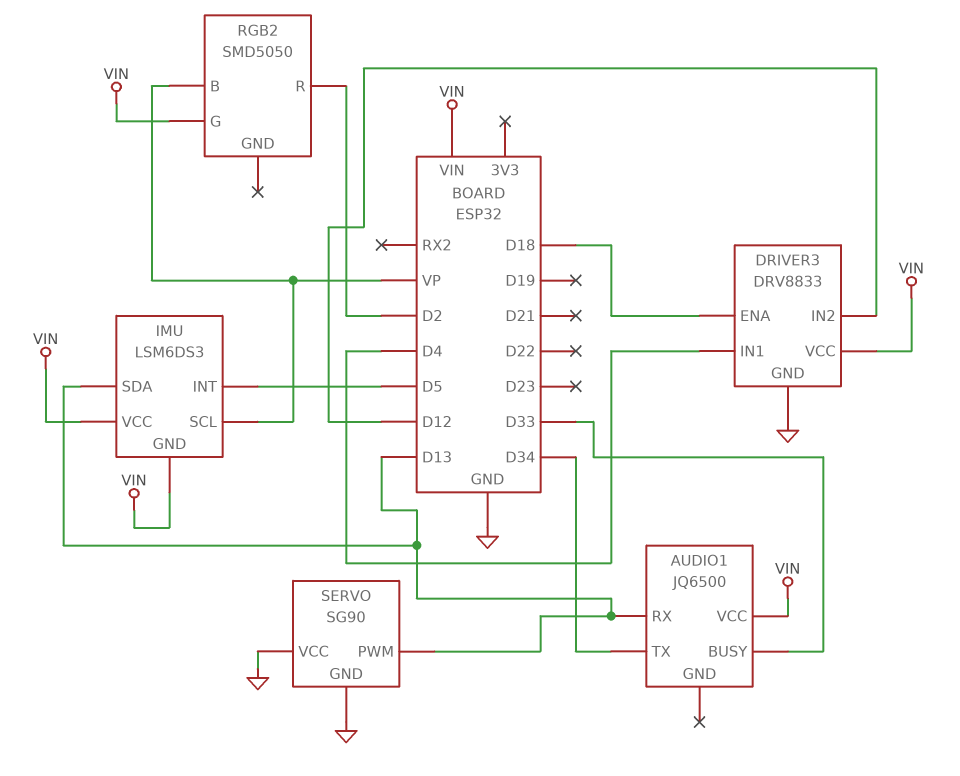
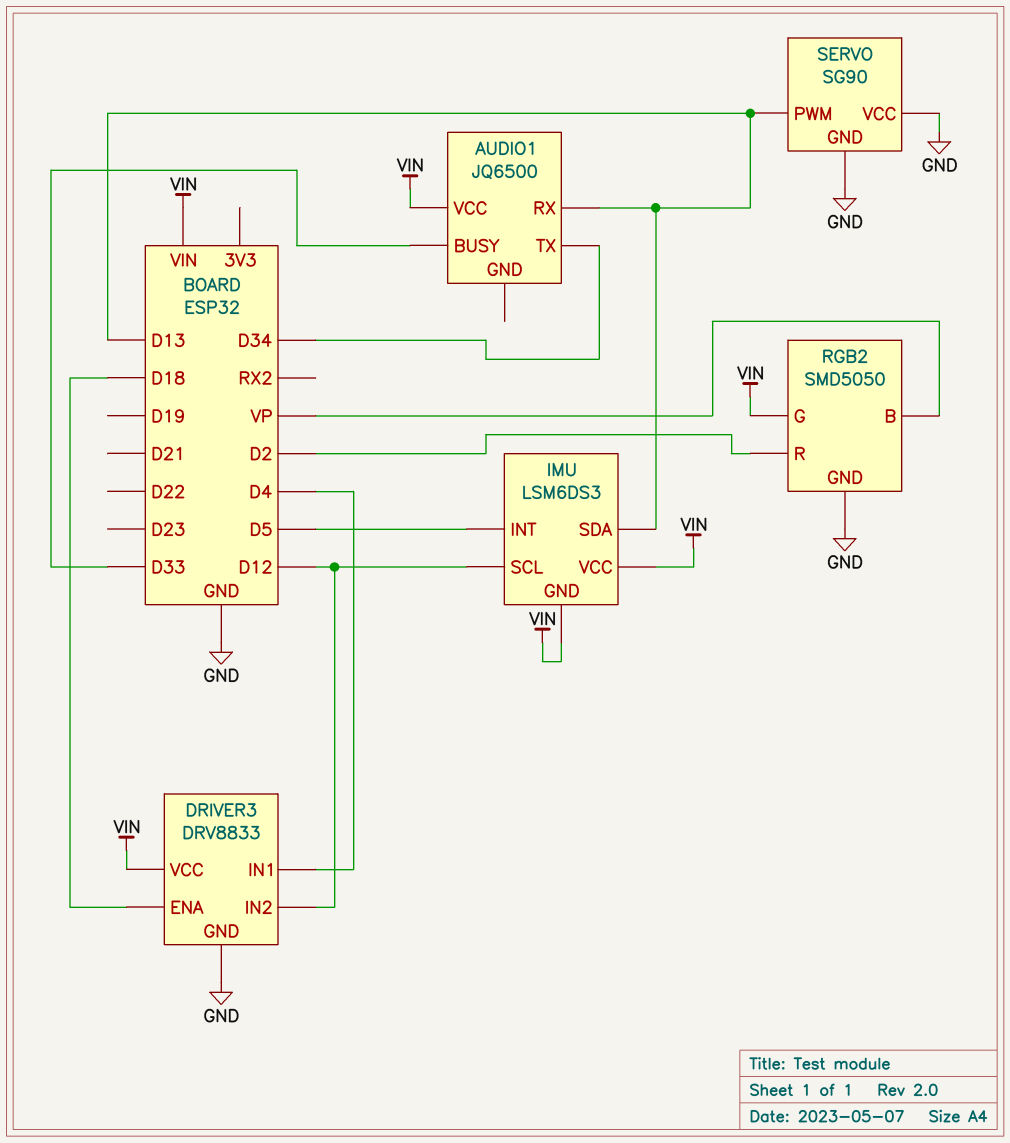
IMU pin SCL: VP -> D12
RGB2 pin GND: none -> GND

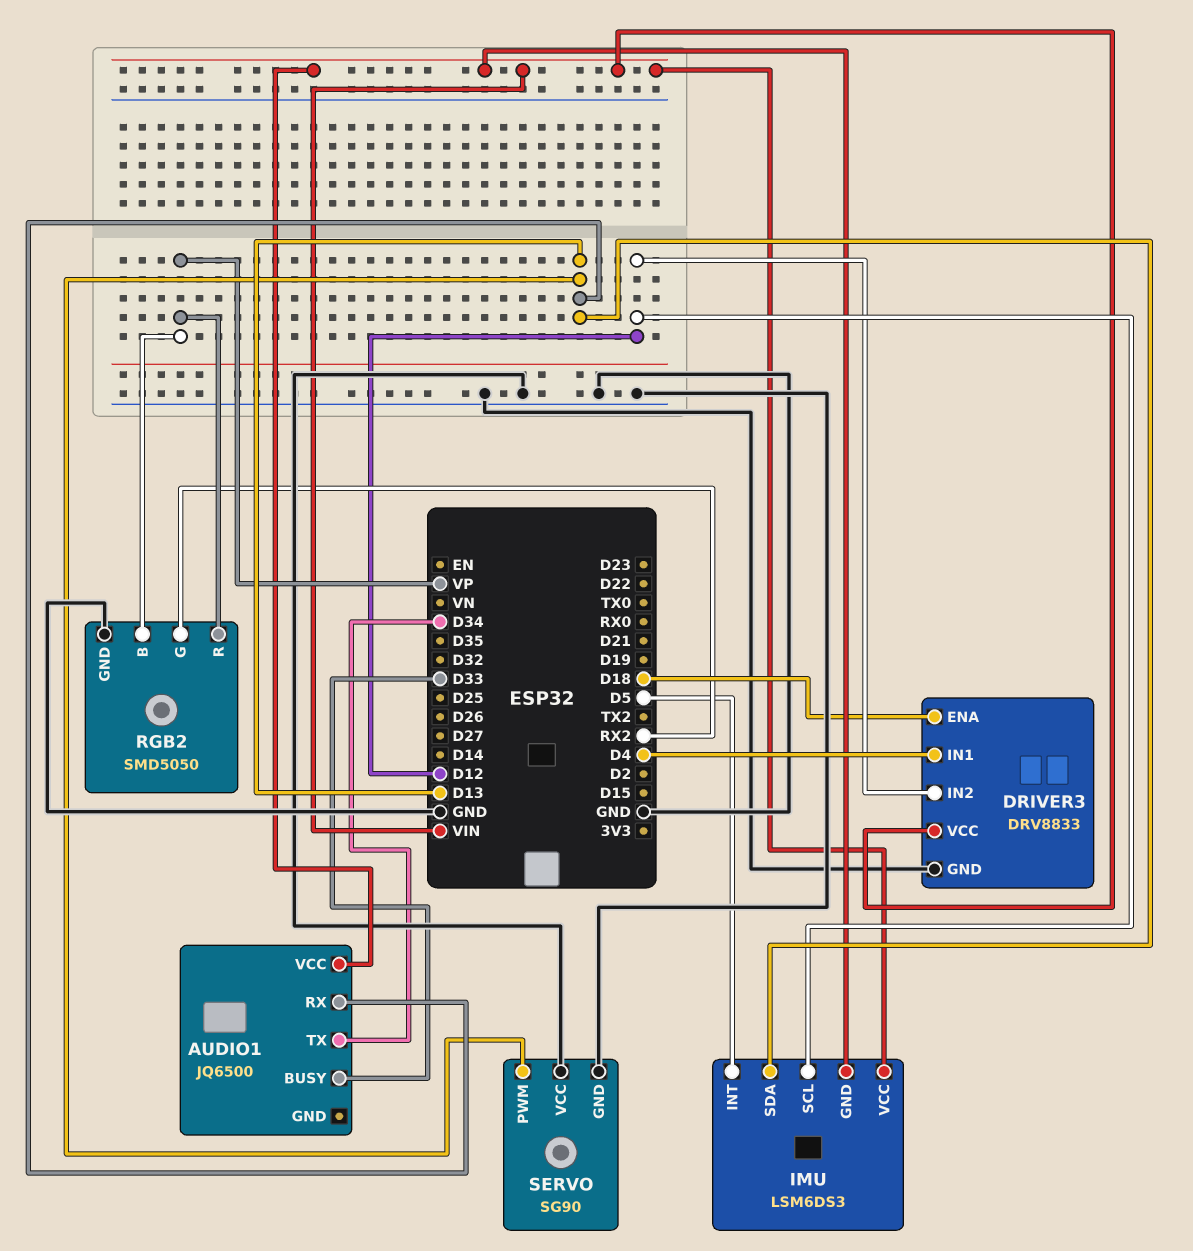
RGB2 pin G: VIN -> RX2
RGB2 pin R: D2 -> VP

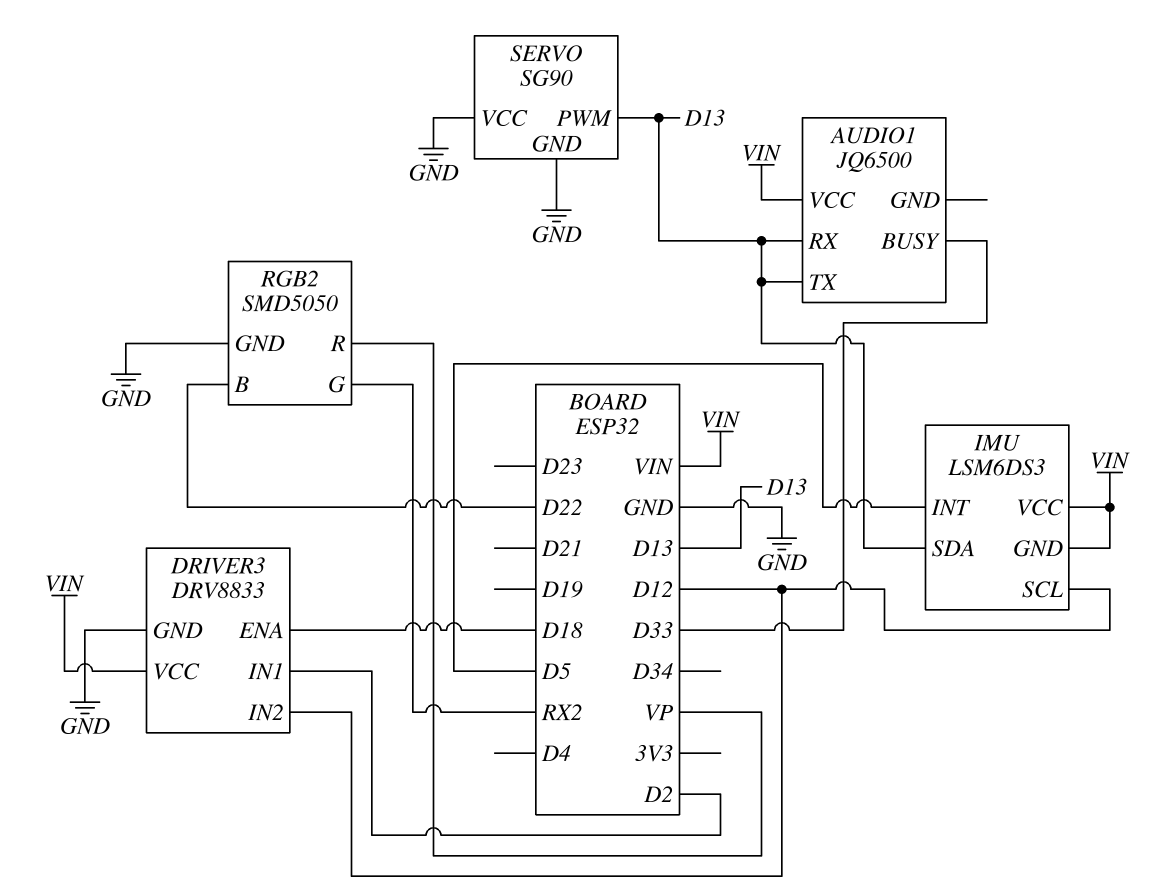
AUDIO1 pin TX: D34 -> D13
DRIVER3 pin IN1: D4 -> D2
RGB2 pin B: VP -> D22

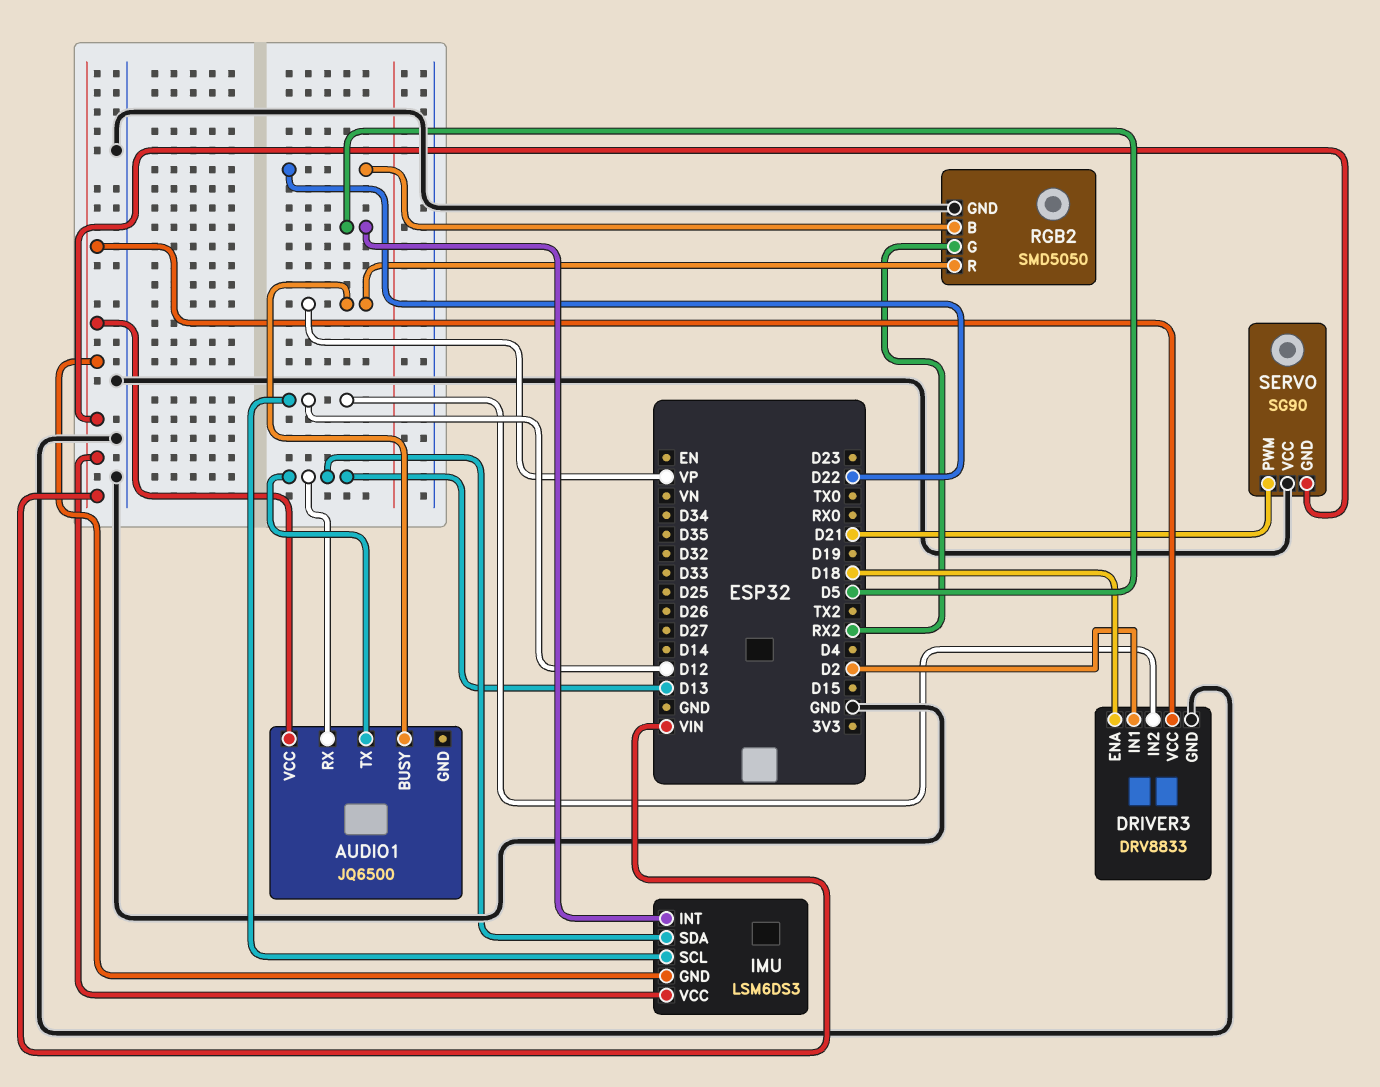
AUDIO1 pin BUSY: D33 -> VP
SERVO pin GND: GND -> VIN
SERVO pin PWM: D13 -> D21

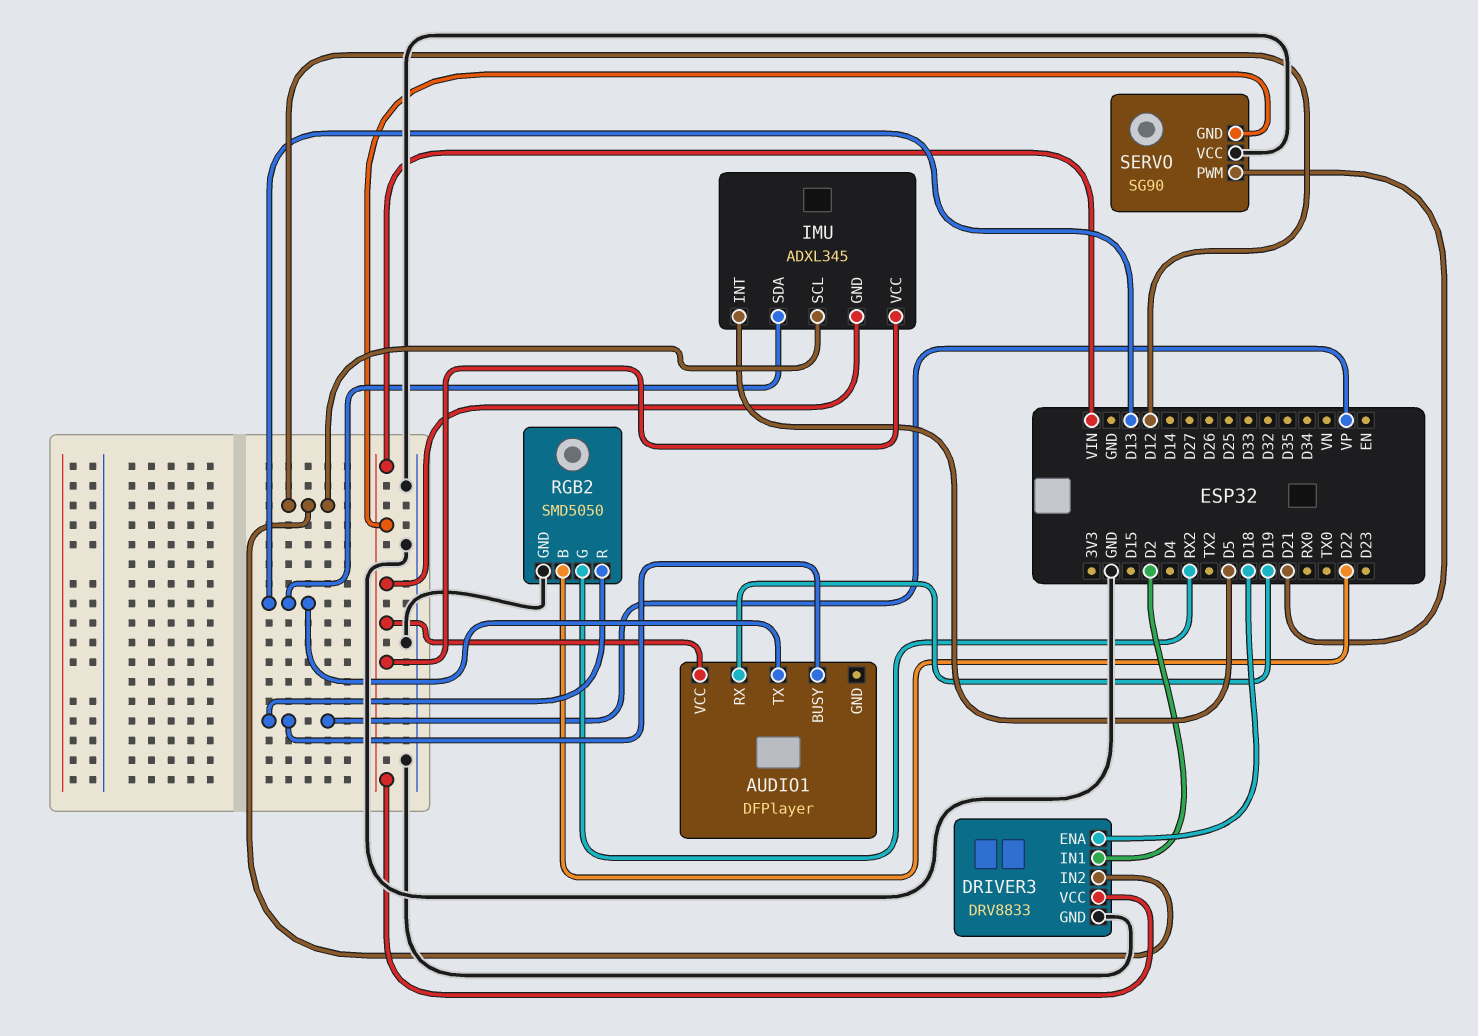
AUDIO1: JQ6500 -> DFPlayer
AUDIO1 pin RX: D13 -> D19
IMU: LSM6DS3 -> ADXL345

